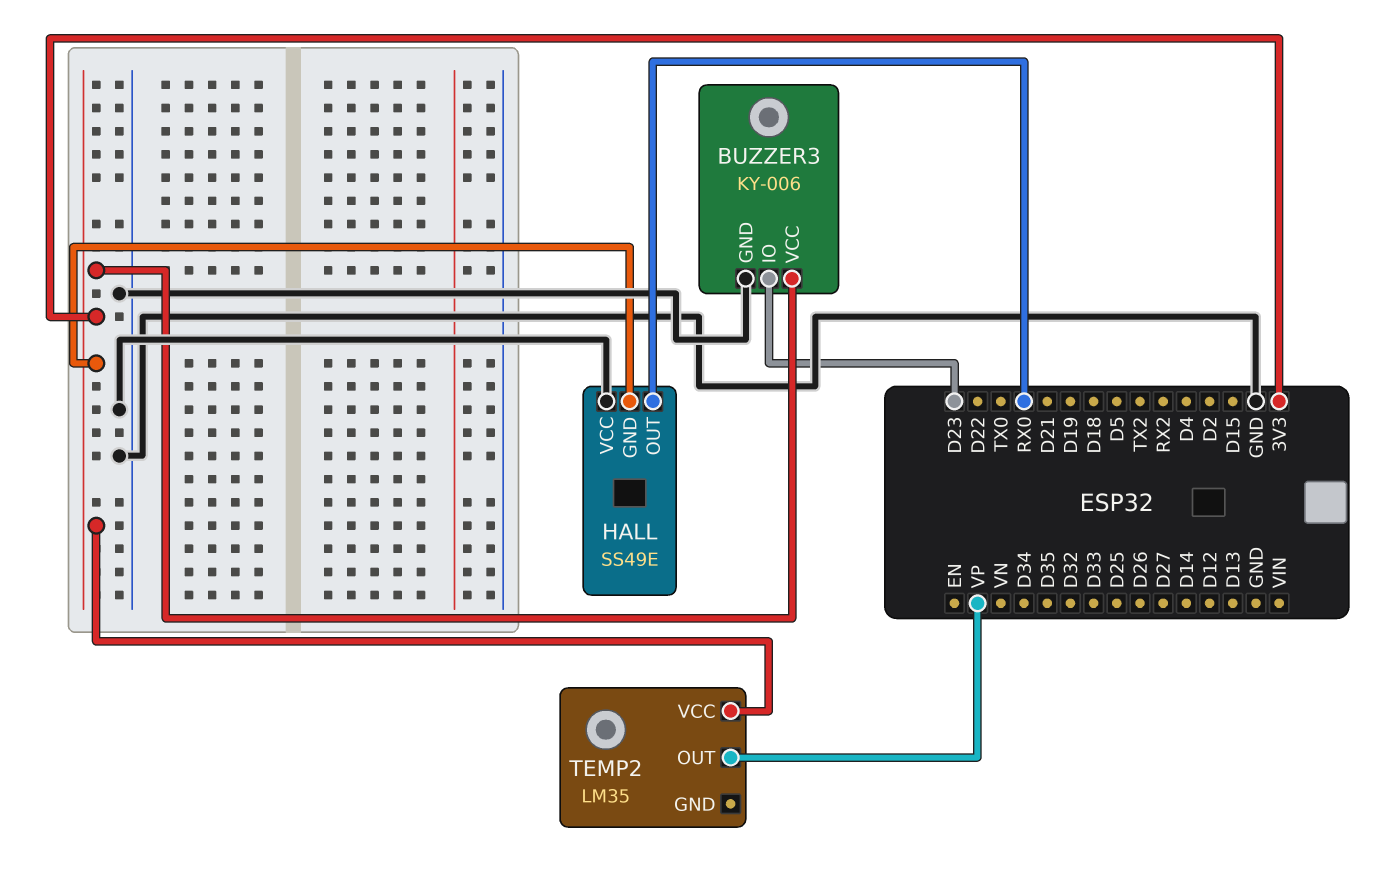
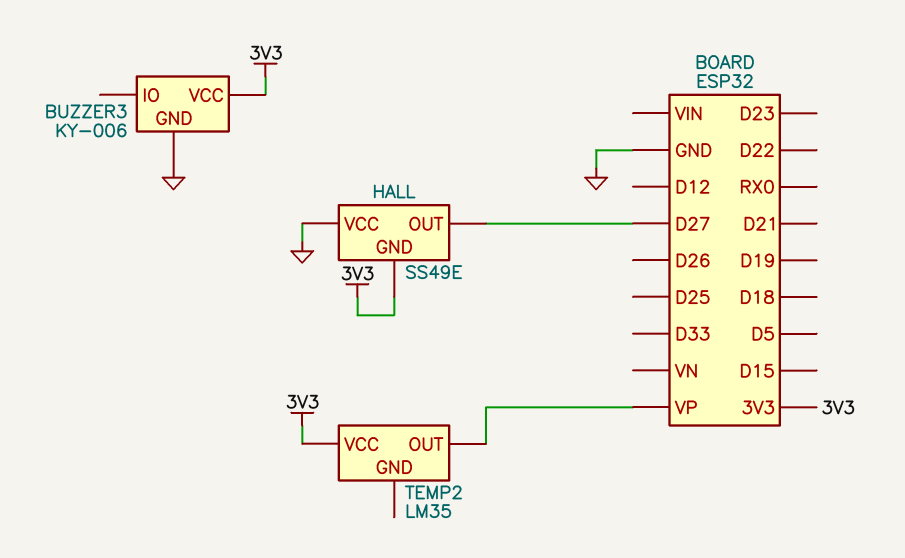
BUZZER3 pin IO: D23 -> none
HALL pin OUT: RX0 -> D27

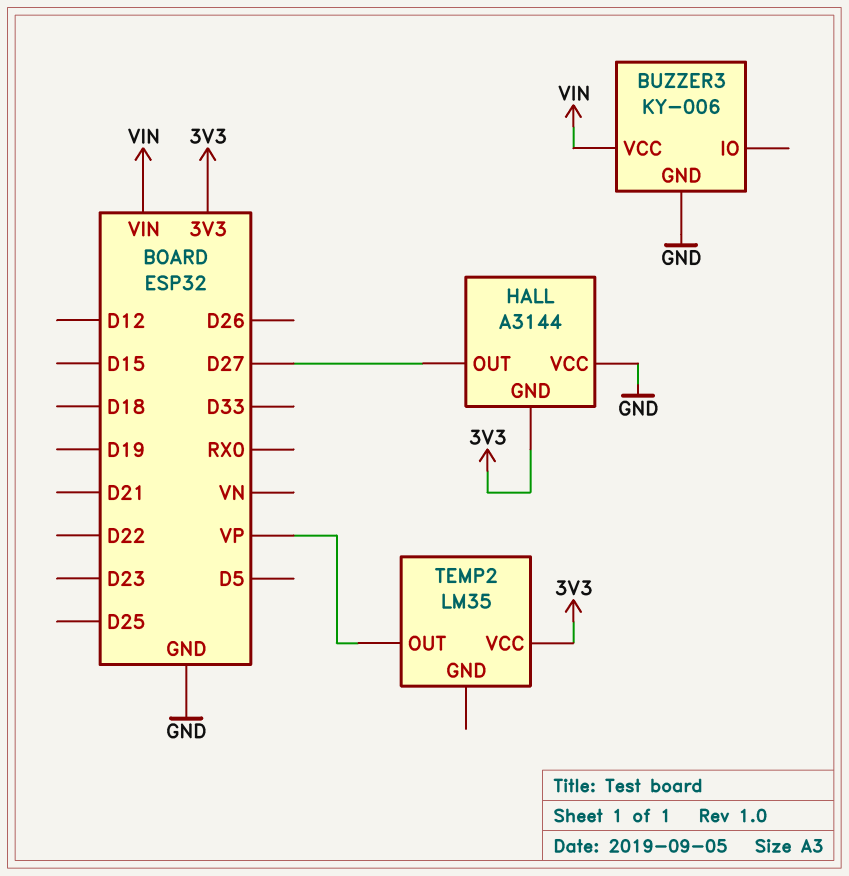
BUZZER3 pin VCC: 3V3 -> VIN
HALL: SS49E -> A3144

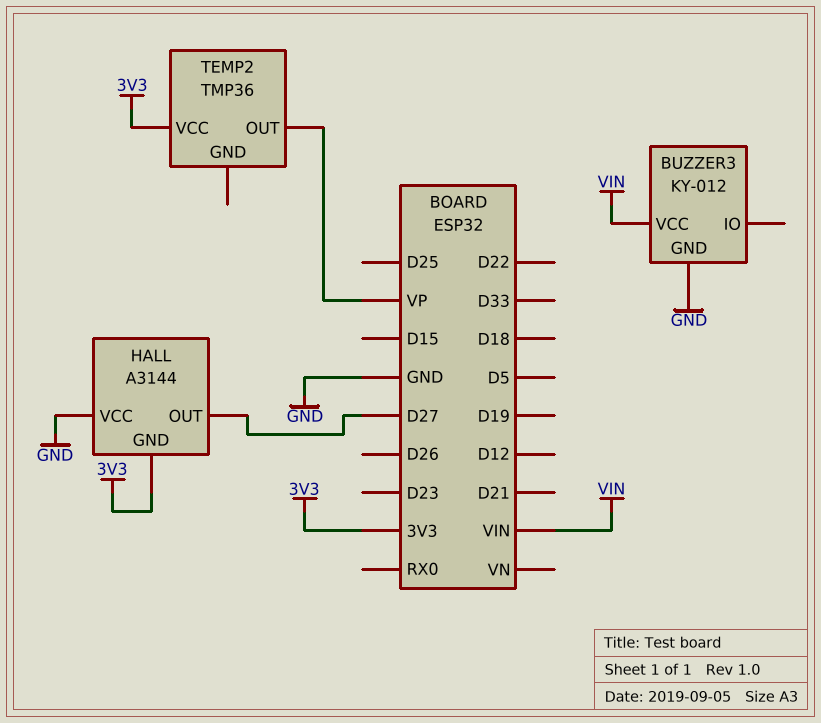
BUZZER3: KY-006 -> KY-012
TEMP2: LM35 -> TMP36

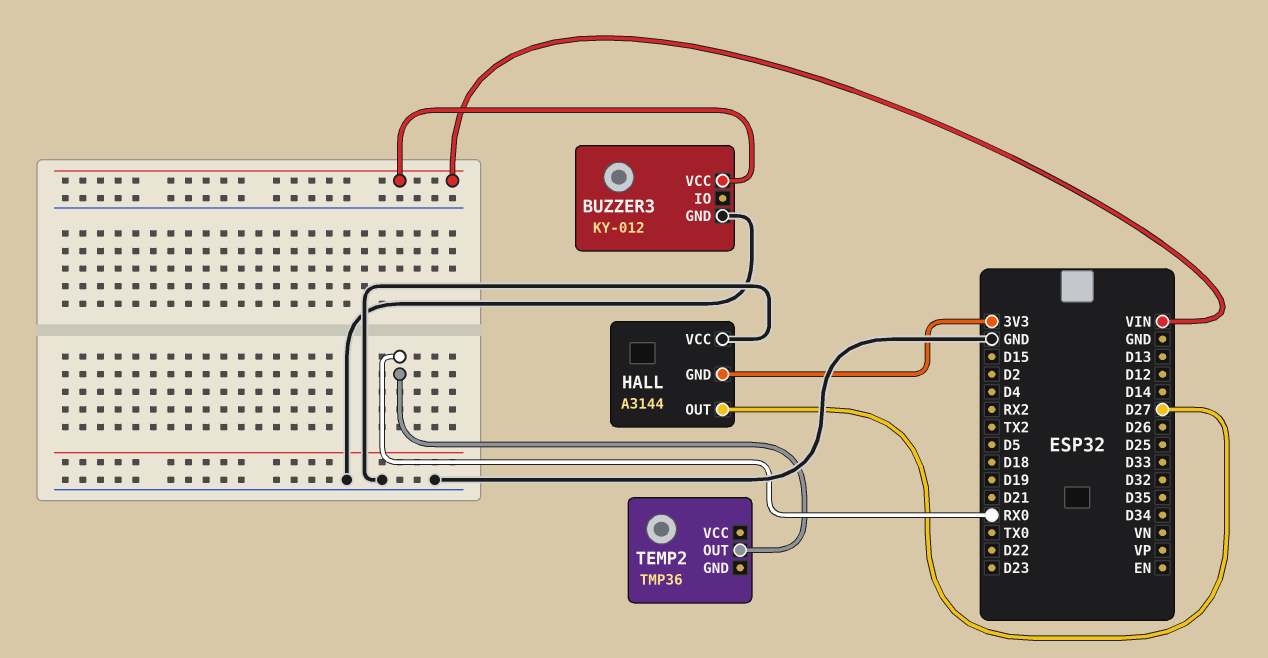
TEMP2 pin OUT: VP -> RX0
TEMP2 pin VCC: 3V3 -> none

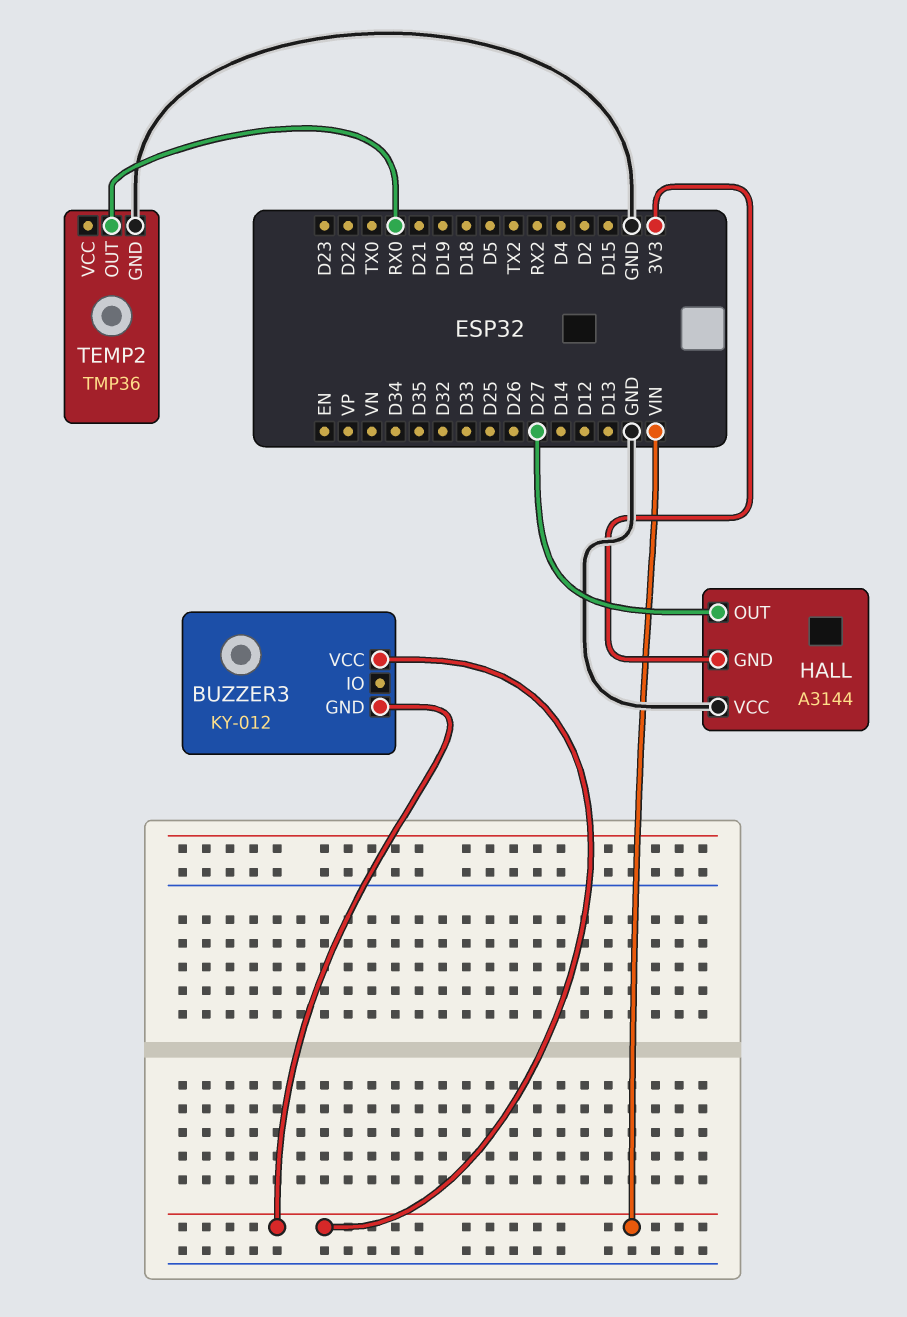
BUZZER3 pin GND: GND -> VIN
TEMP2 pin GND: none -> GND

